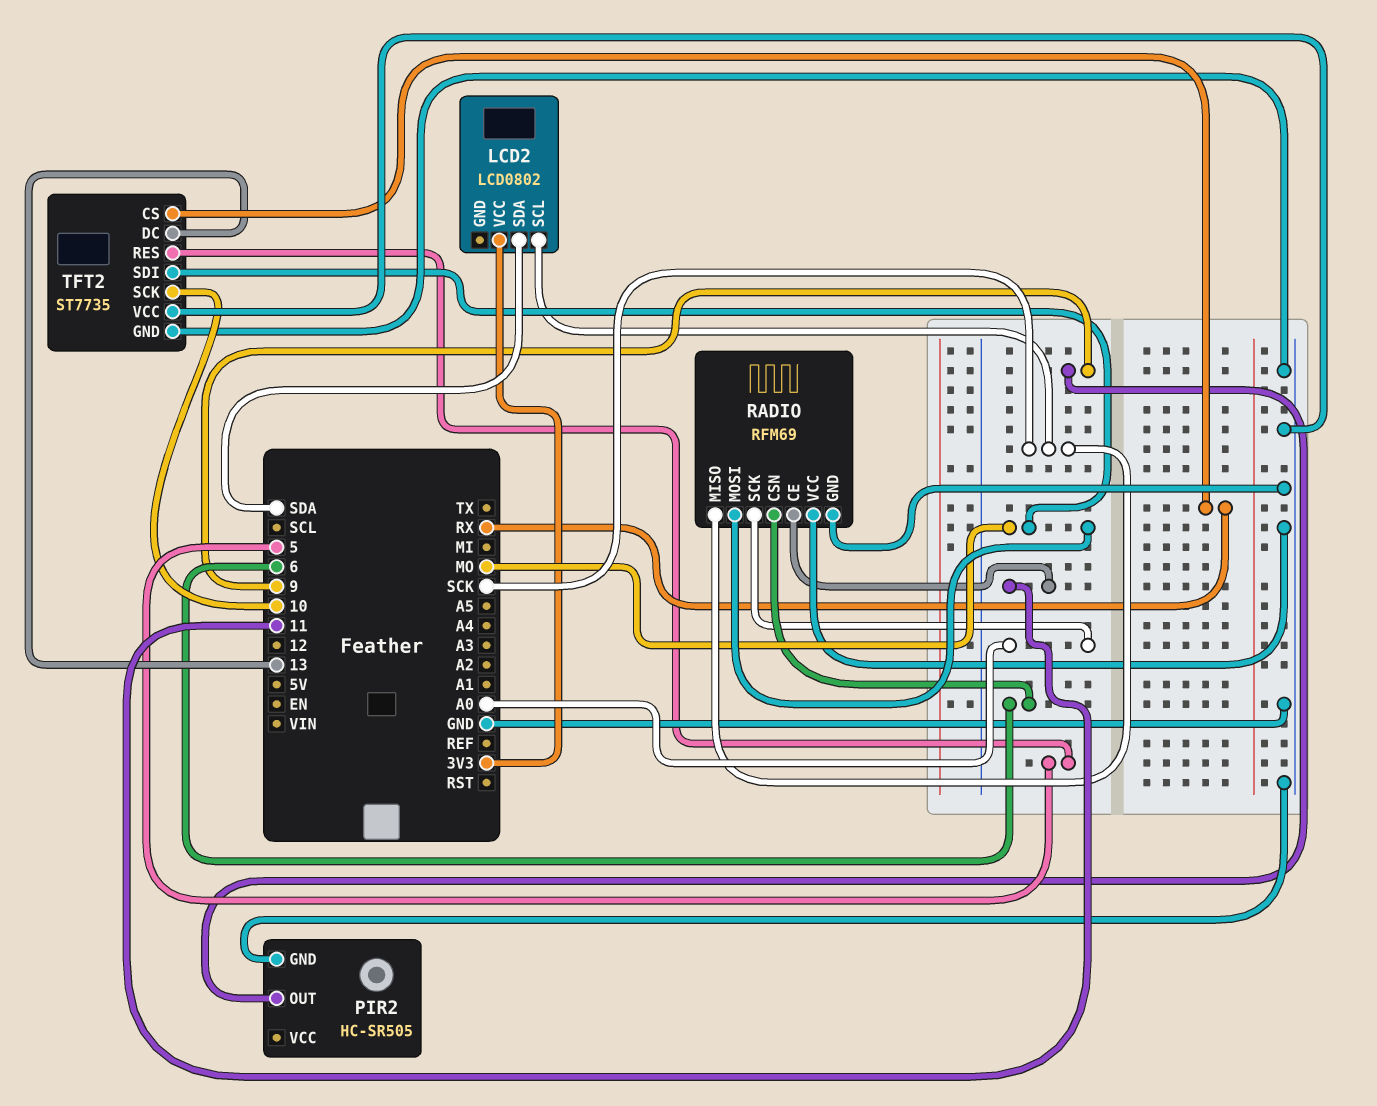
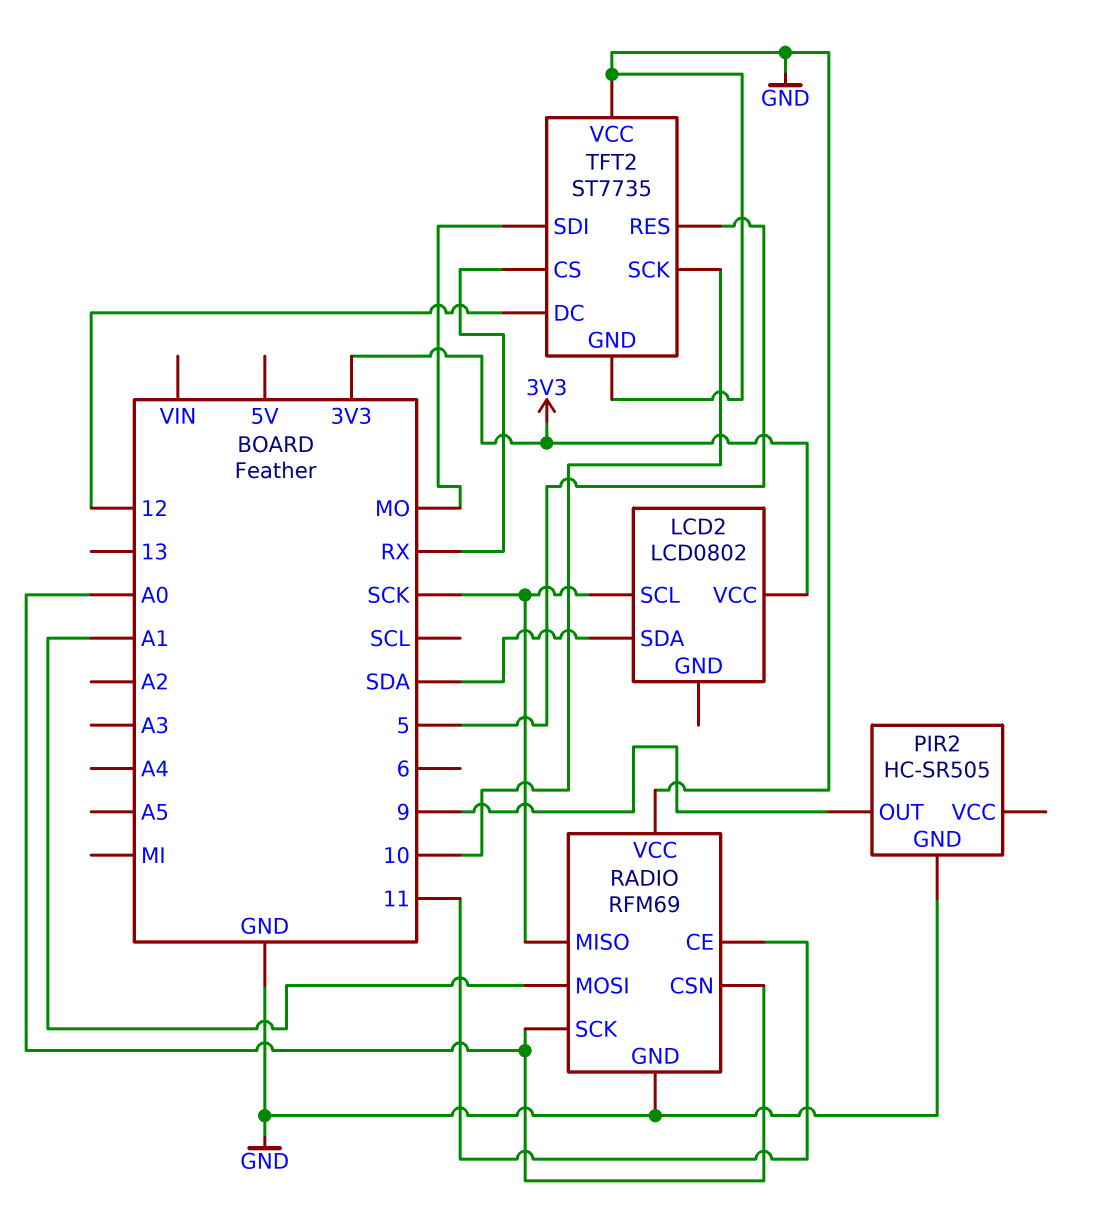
RADIO pin CSN: 6 -> A0
RADIO pin MOSI: MO -> A1
TFT2 pin DC: 13 -> 12

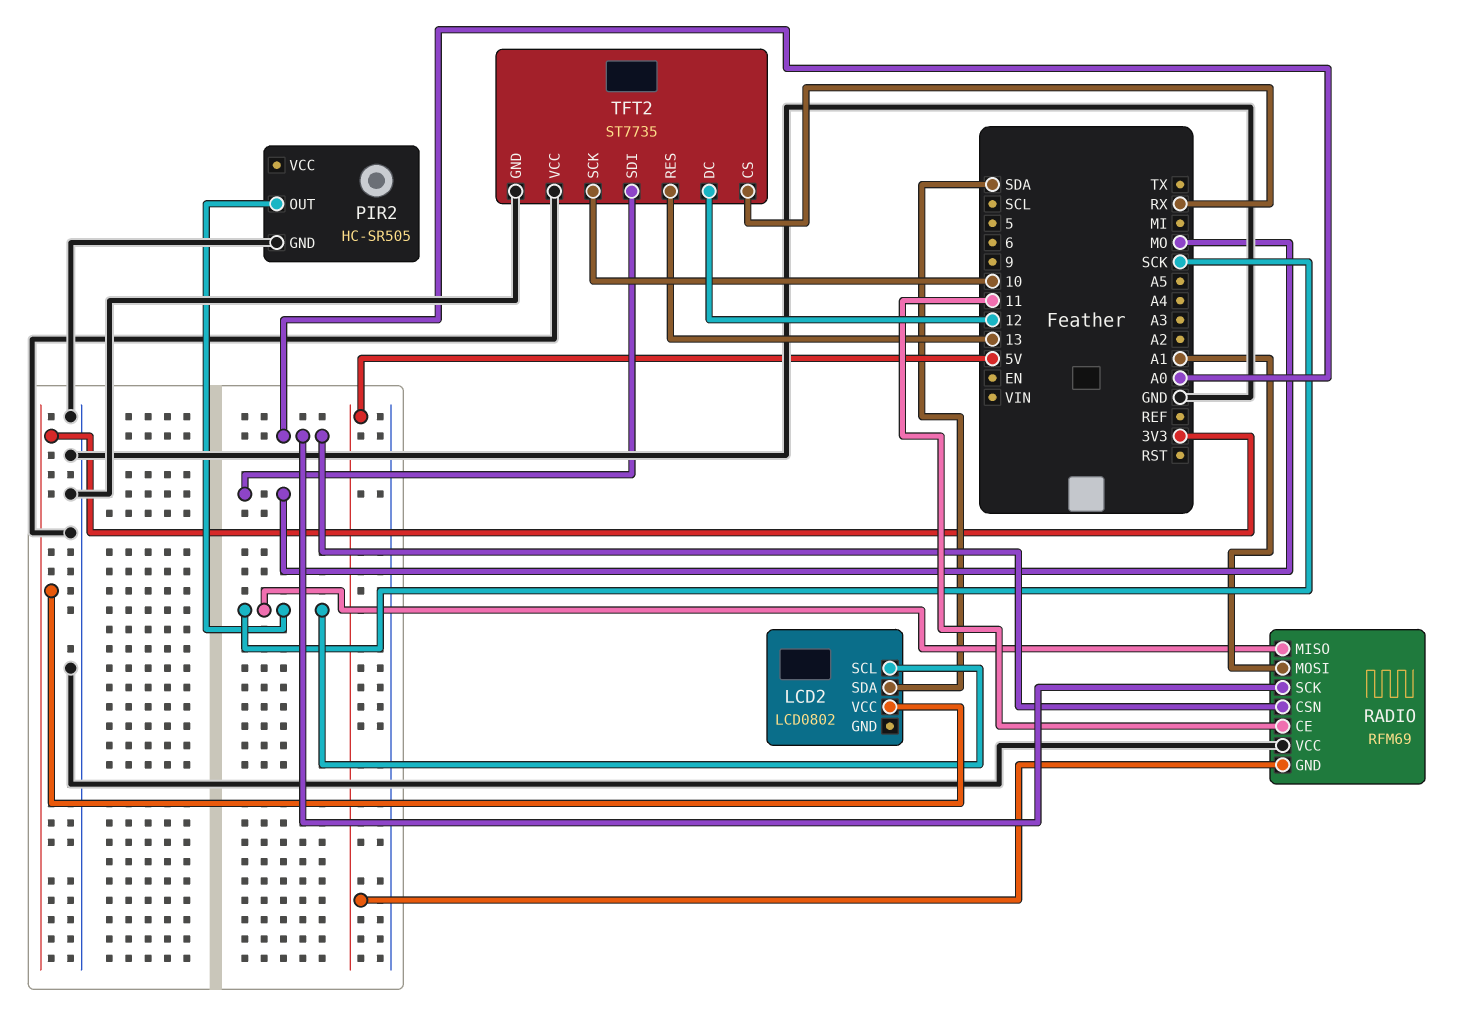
PIR2 pin OUT: 9 -> SCK
RADIO pin GND: GND -> 5V
TFT2 pin RES: 5 -> 13

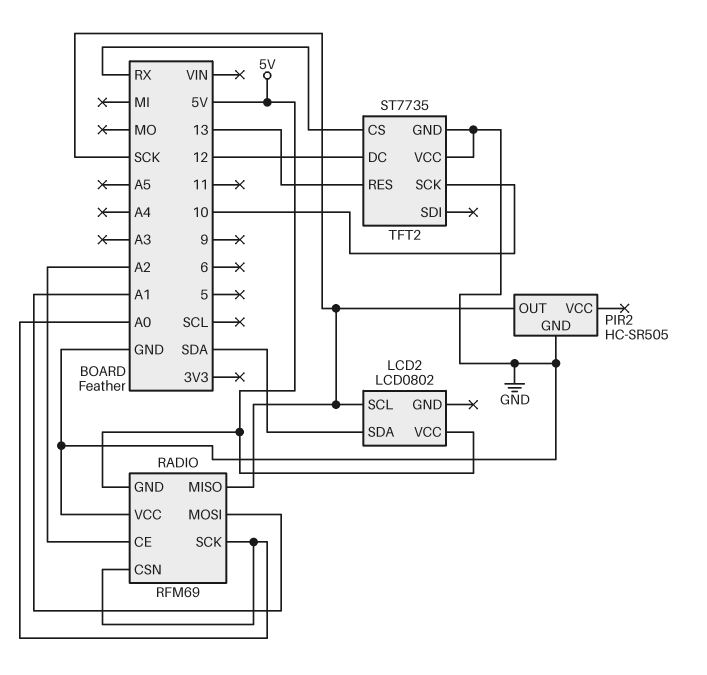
LCD2 pin VCC: 3V3 -> 5V
RADIO pin CE: 11 -> A2
TFT2 pin SDI: MO -> none

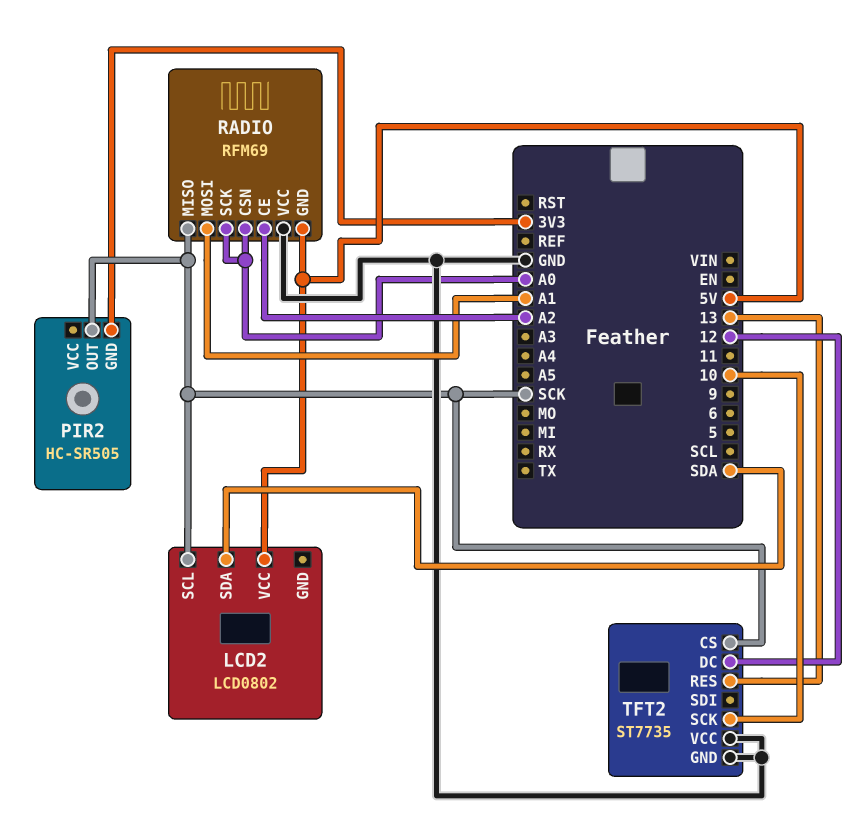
PIR2 pin GND: GND -> 3V3
TFT2 pin CS: RX -> SCK

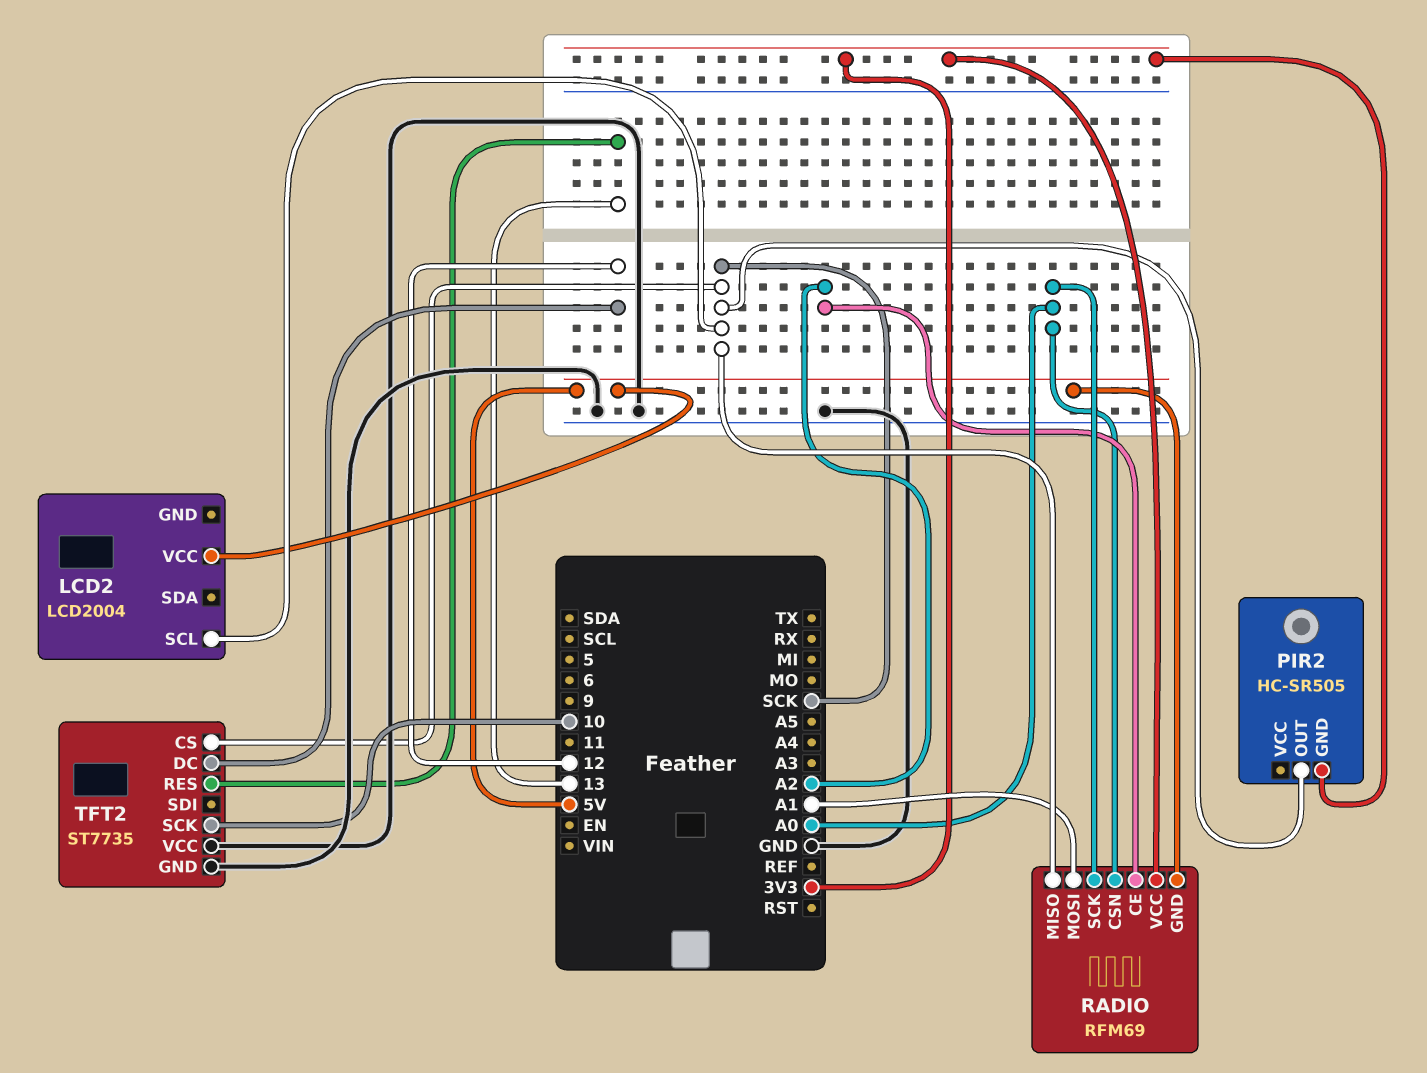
LCD2: LCD0802 -> LCD2004
LCD2 pin SDA: SDA -> none
RADIO pin VCC: GND -> 3V3

